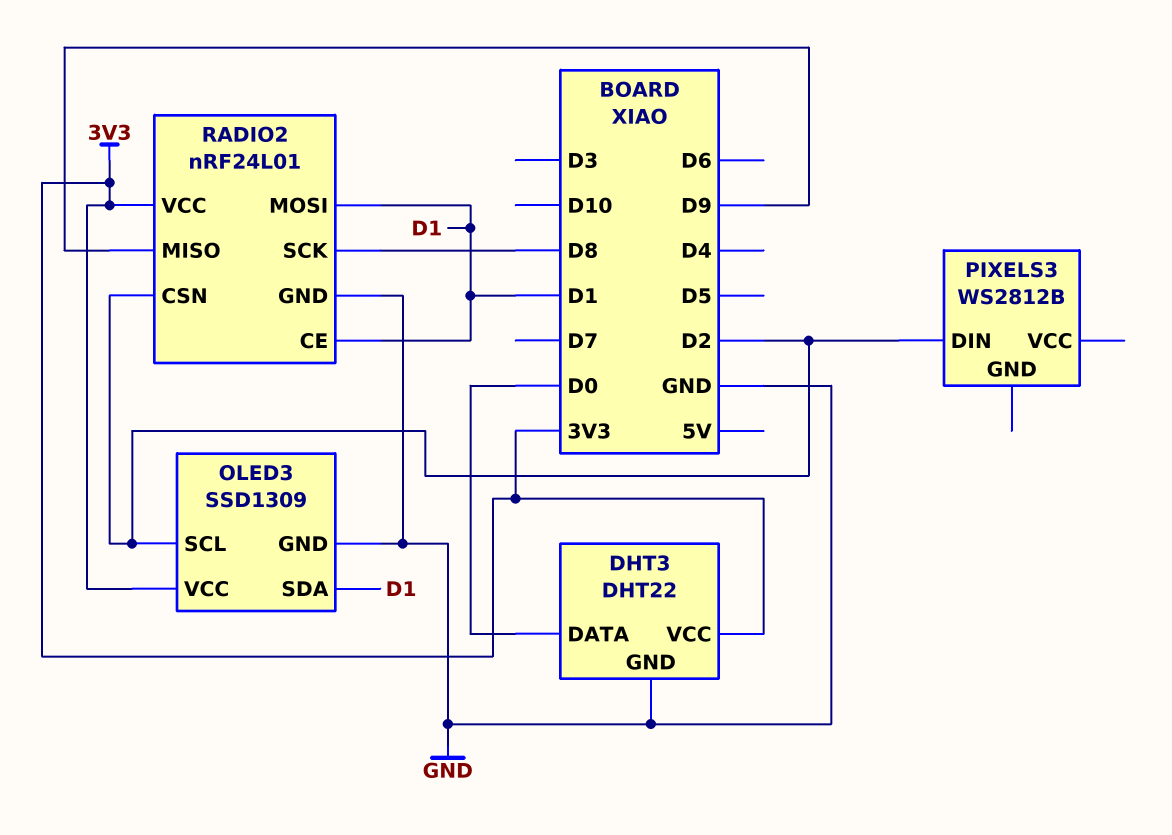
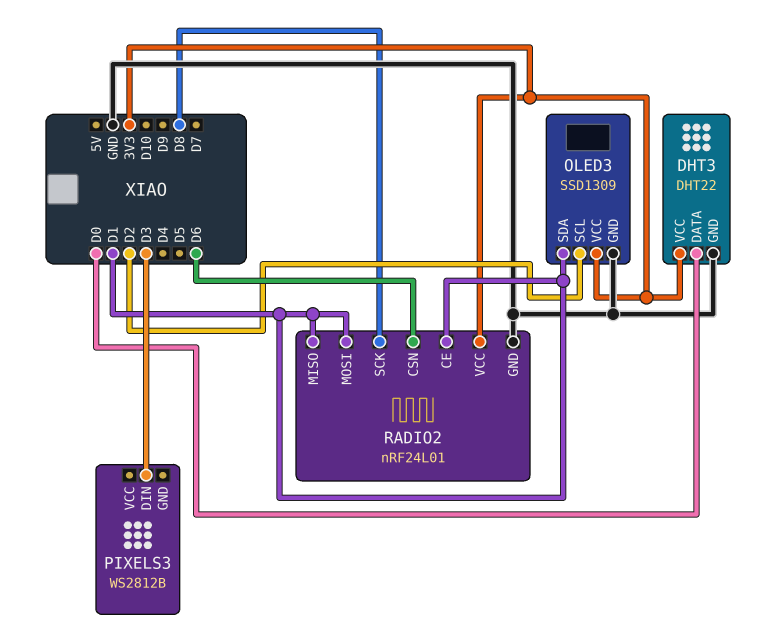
PIXELS3 pin DIN: D2 -> D3
RADIO2 pin CSN: D2 -> D6
RADIO2 pin MISO: D9 -> D1

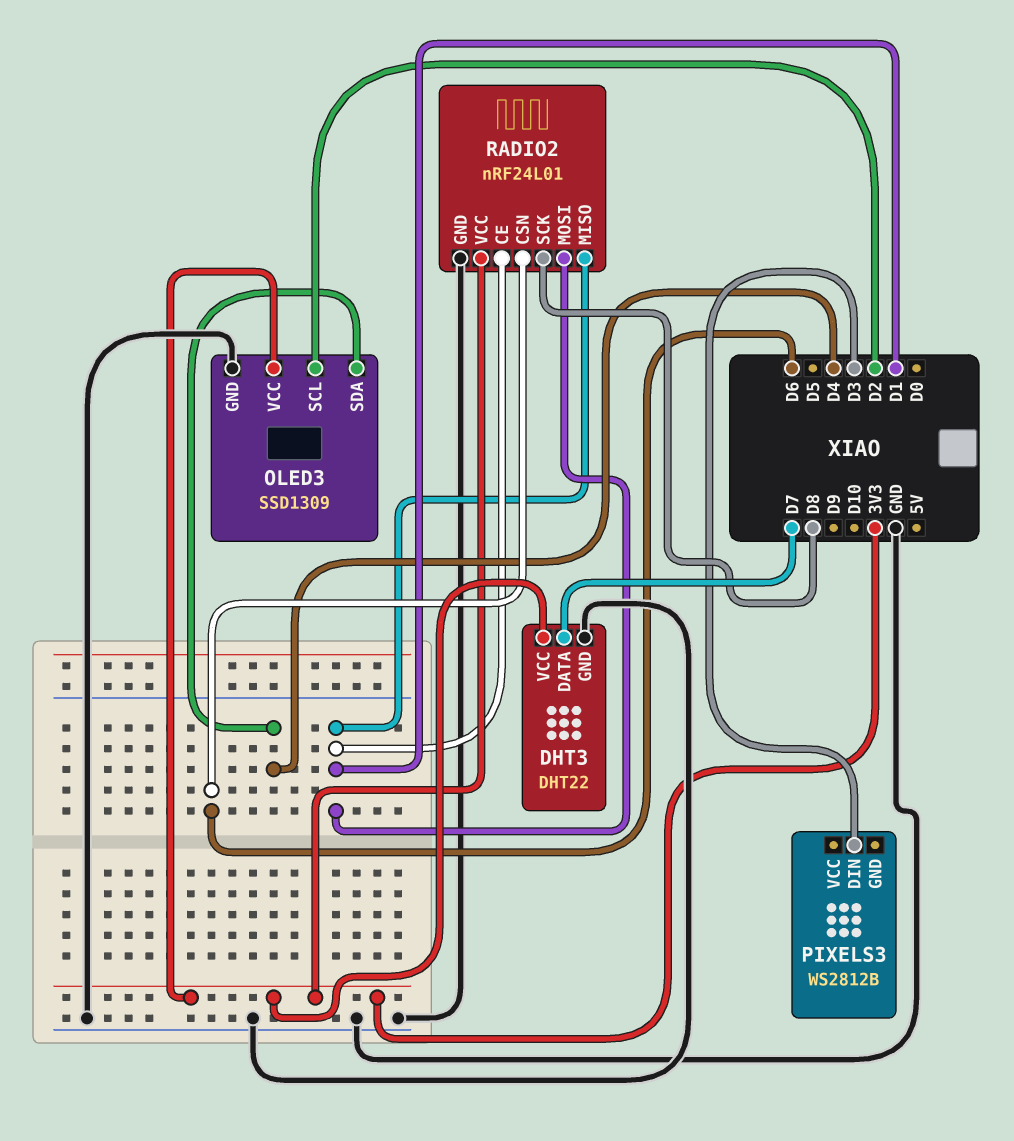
DHT3 pin DATA: D0 -> D7
OLED3 pin SDA: D1 -> D4

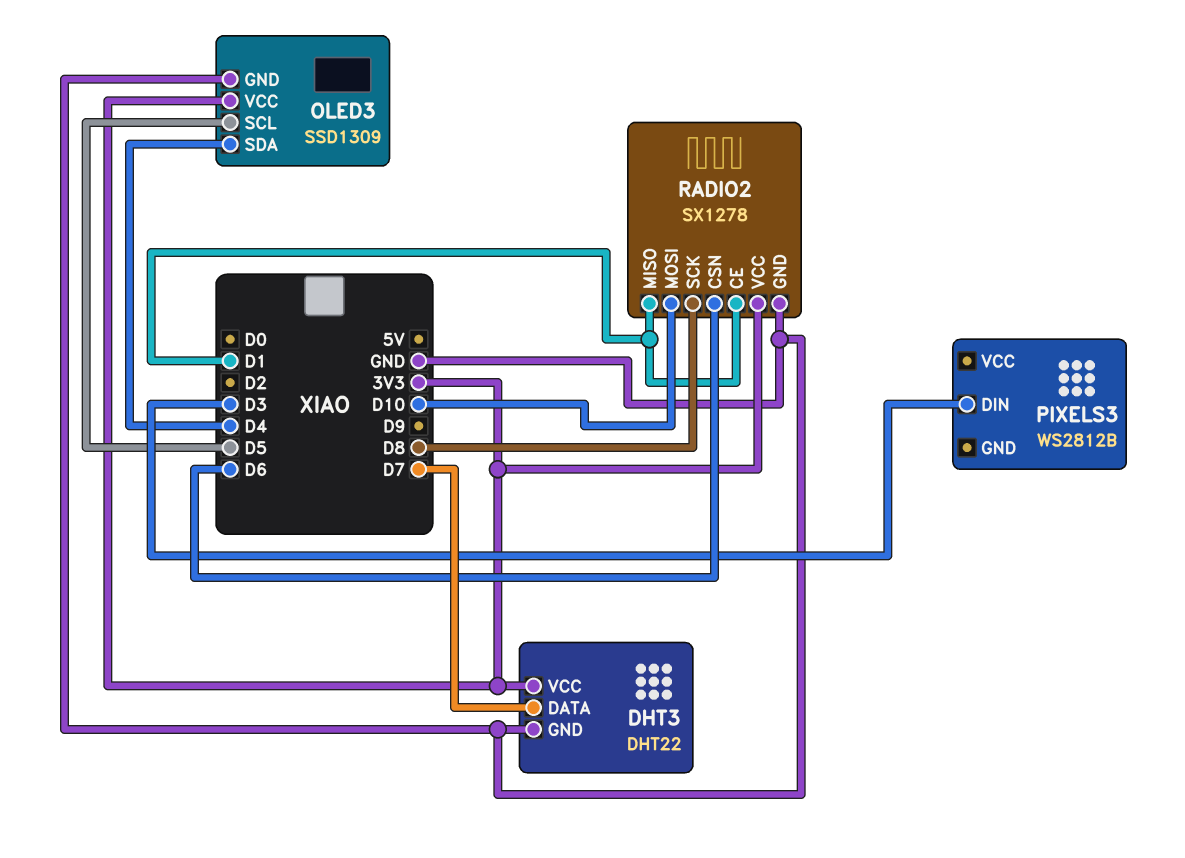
OLED3 pin SCL: D2 -> D5
RADIO2: nRF24L01 -> SX1278
RADIO2 pin MOSI: D1 -> D10

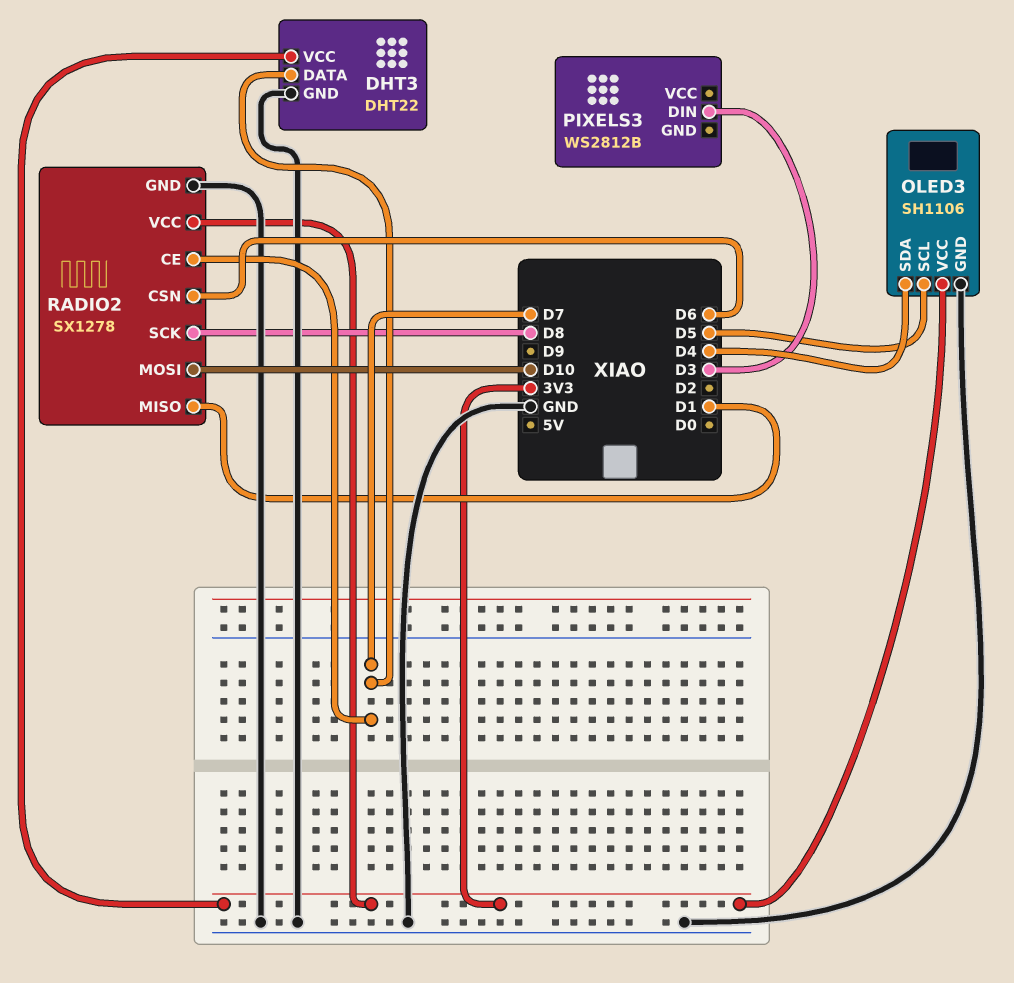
OLED3: SSD1309 -> SH1106
RADIO2 pin CE: D1 -> D7

